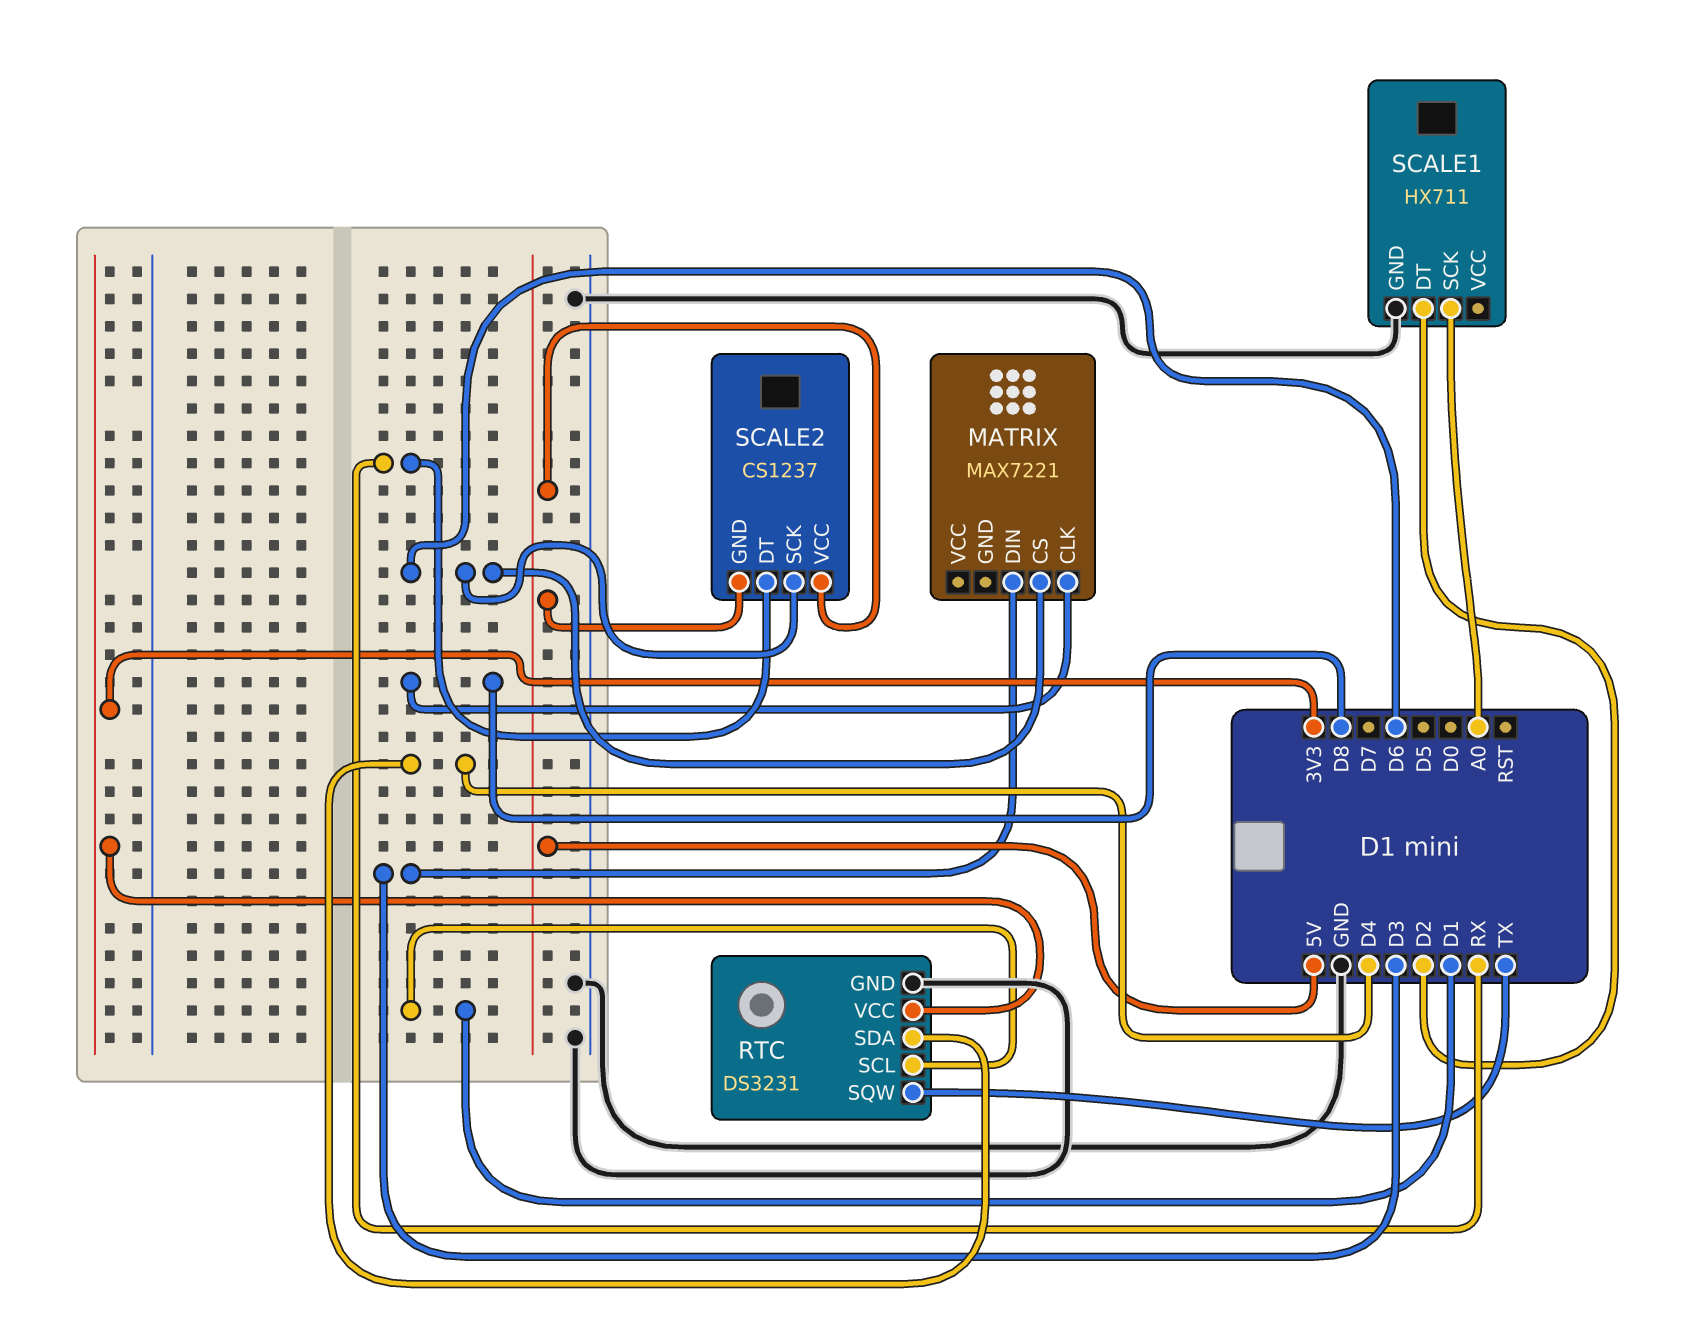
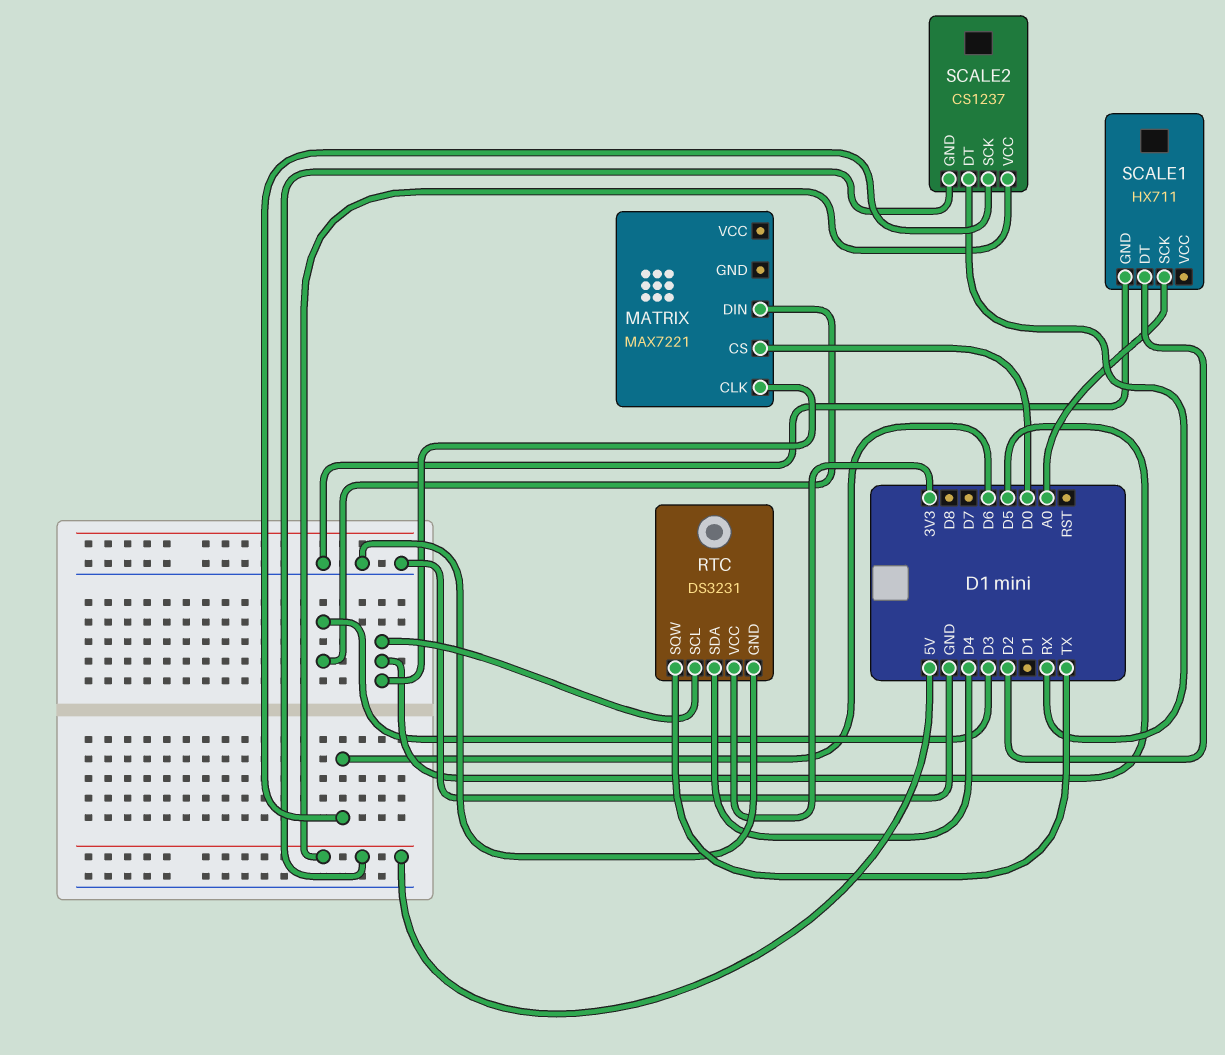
MATRIX pin CLK: D8 -> D5
MATRIX pin CS: D6 -> D0
RTC pin SCL: D1 -> D5

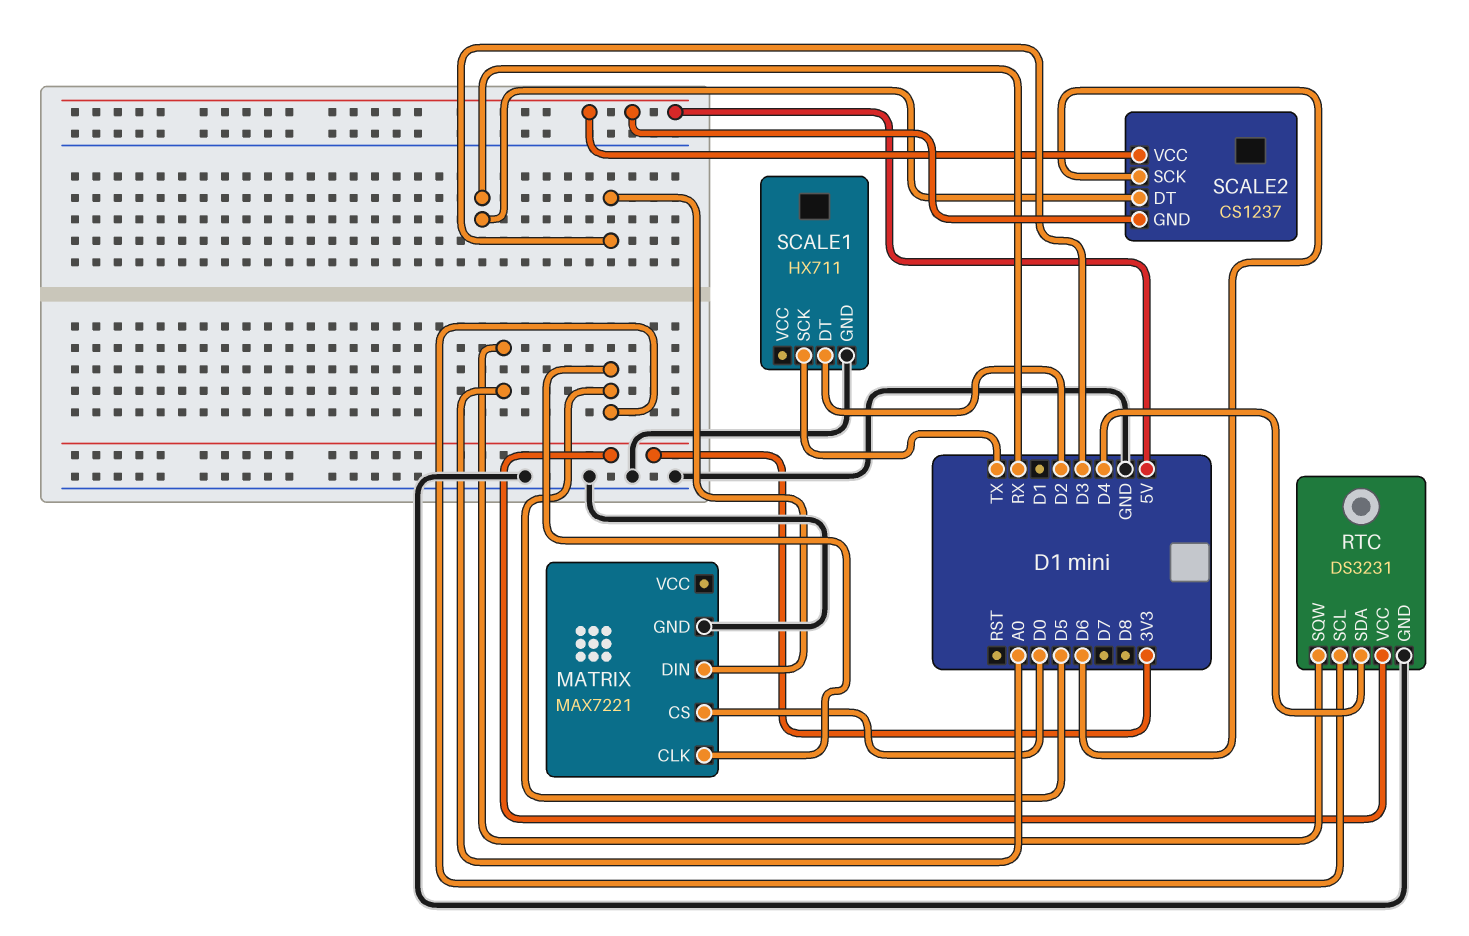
MATRIX pin GND: none -> GND
RTC pin SQW: TX -> A0
SCALE1 pin SCK: A0 -> TX

